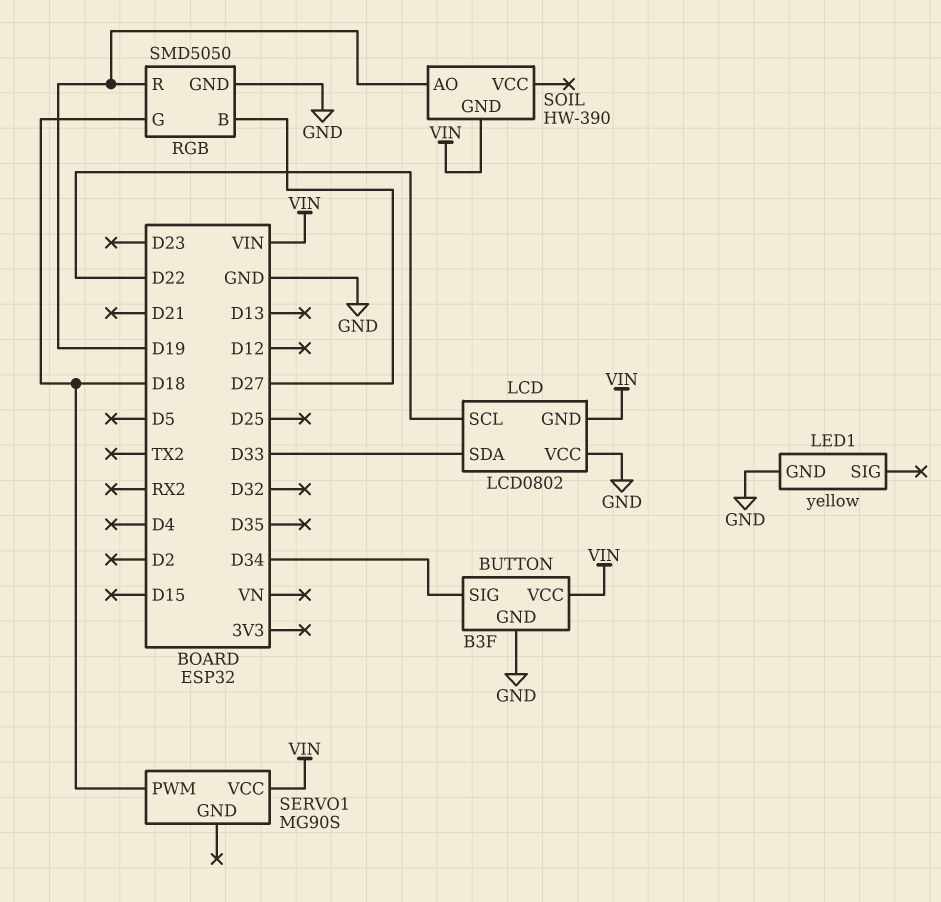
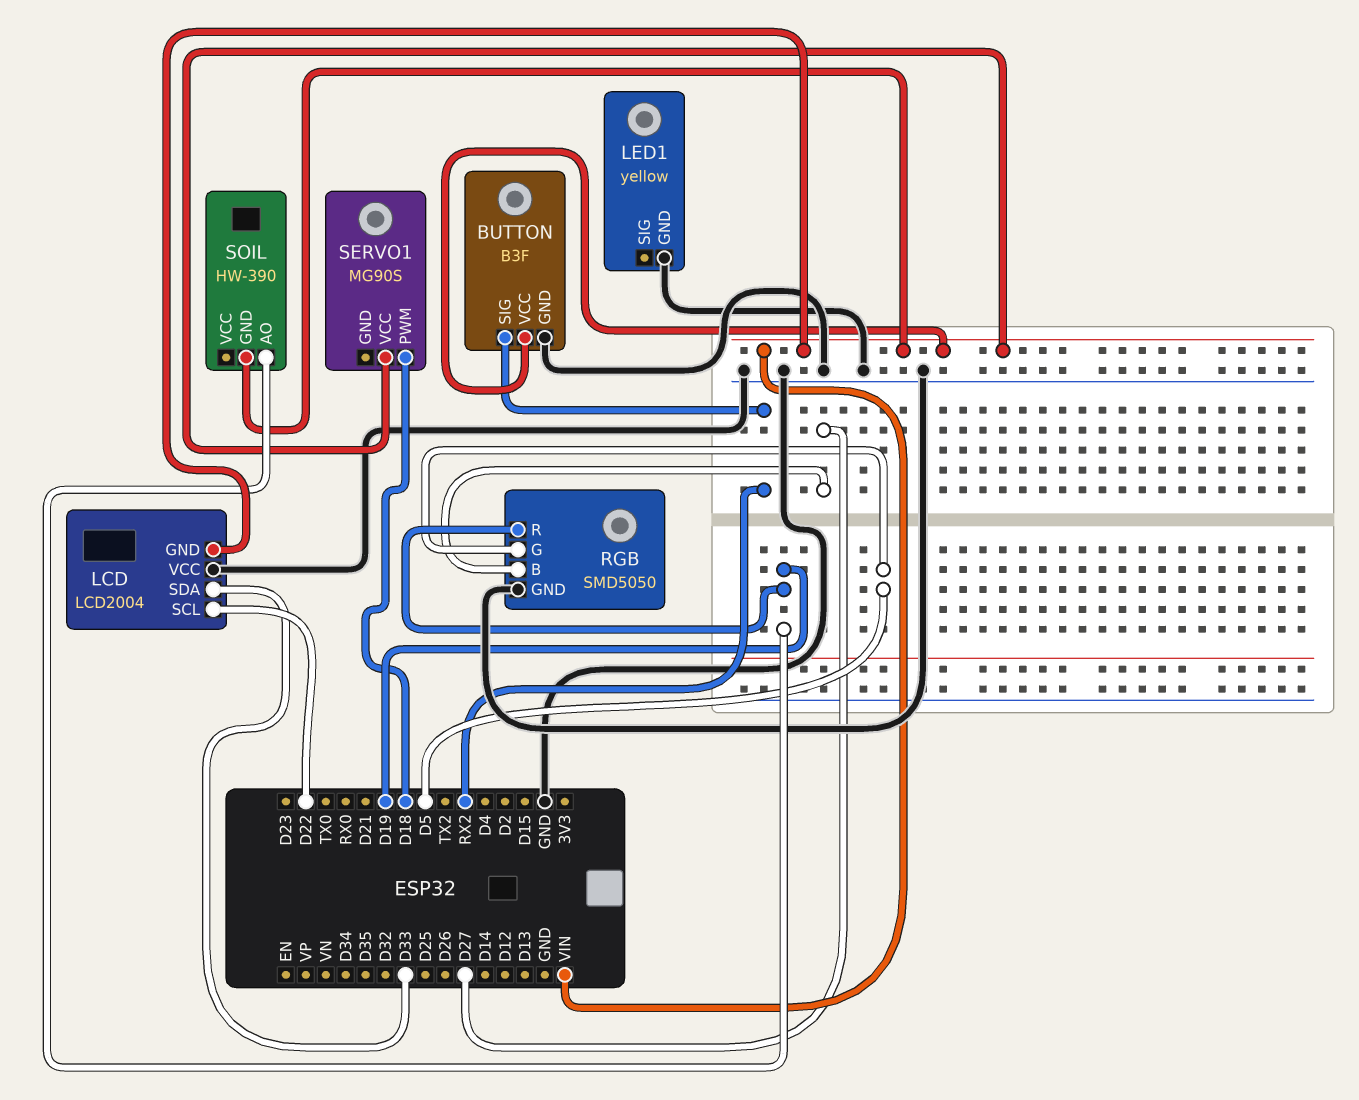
BUTTON pin SIG: D34 -> RX2
LCD: LCD0802 -> LCD2004
RGB pin G: D18 -> D5

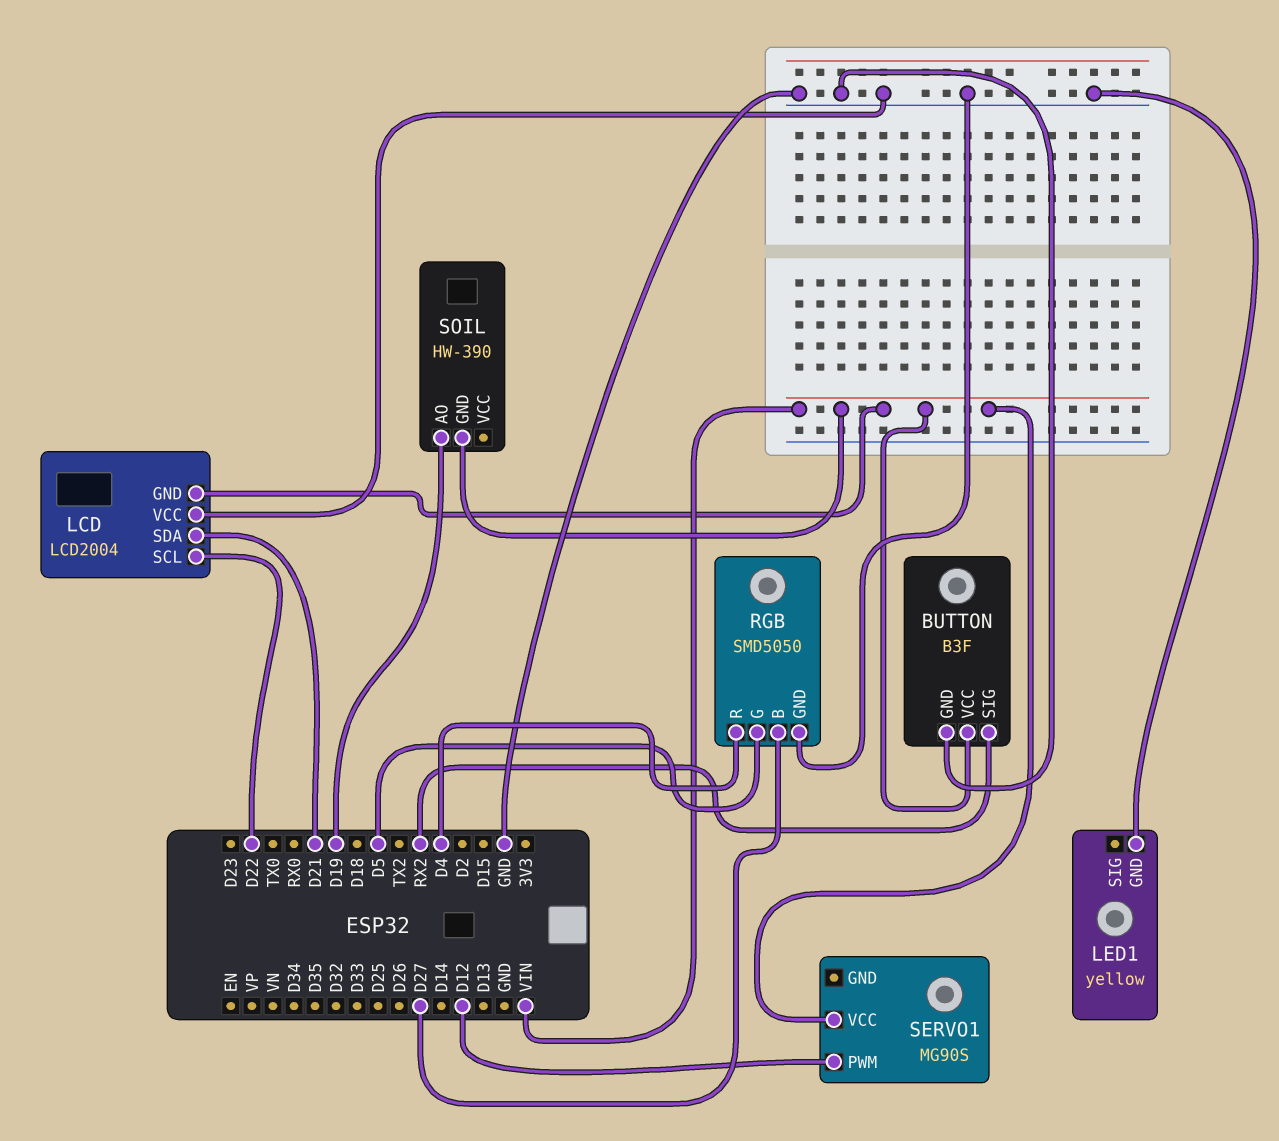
LCD pin SDA: D33 -> D21
RGB pin R: D19 -> D4
SERVO1 pin PWM: D18 -> D12

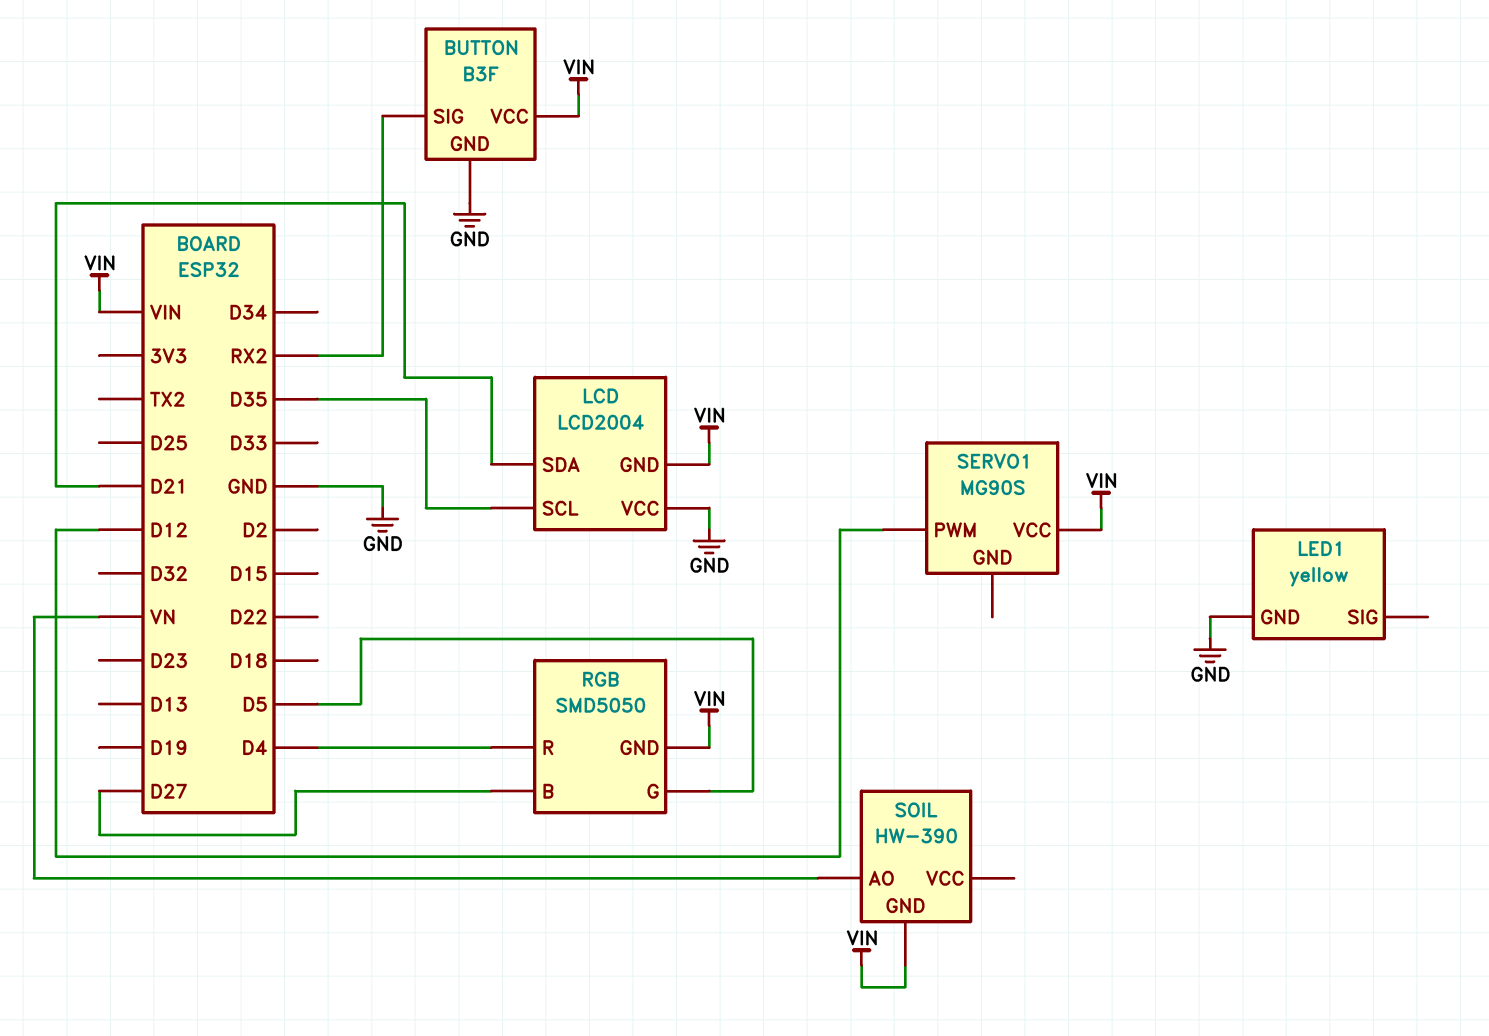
LCD pin SCL: D22 -> D35
RGB pin GND: GND -> VIN
SOIL pin AO: D19 -> VN

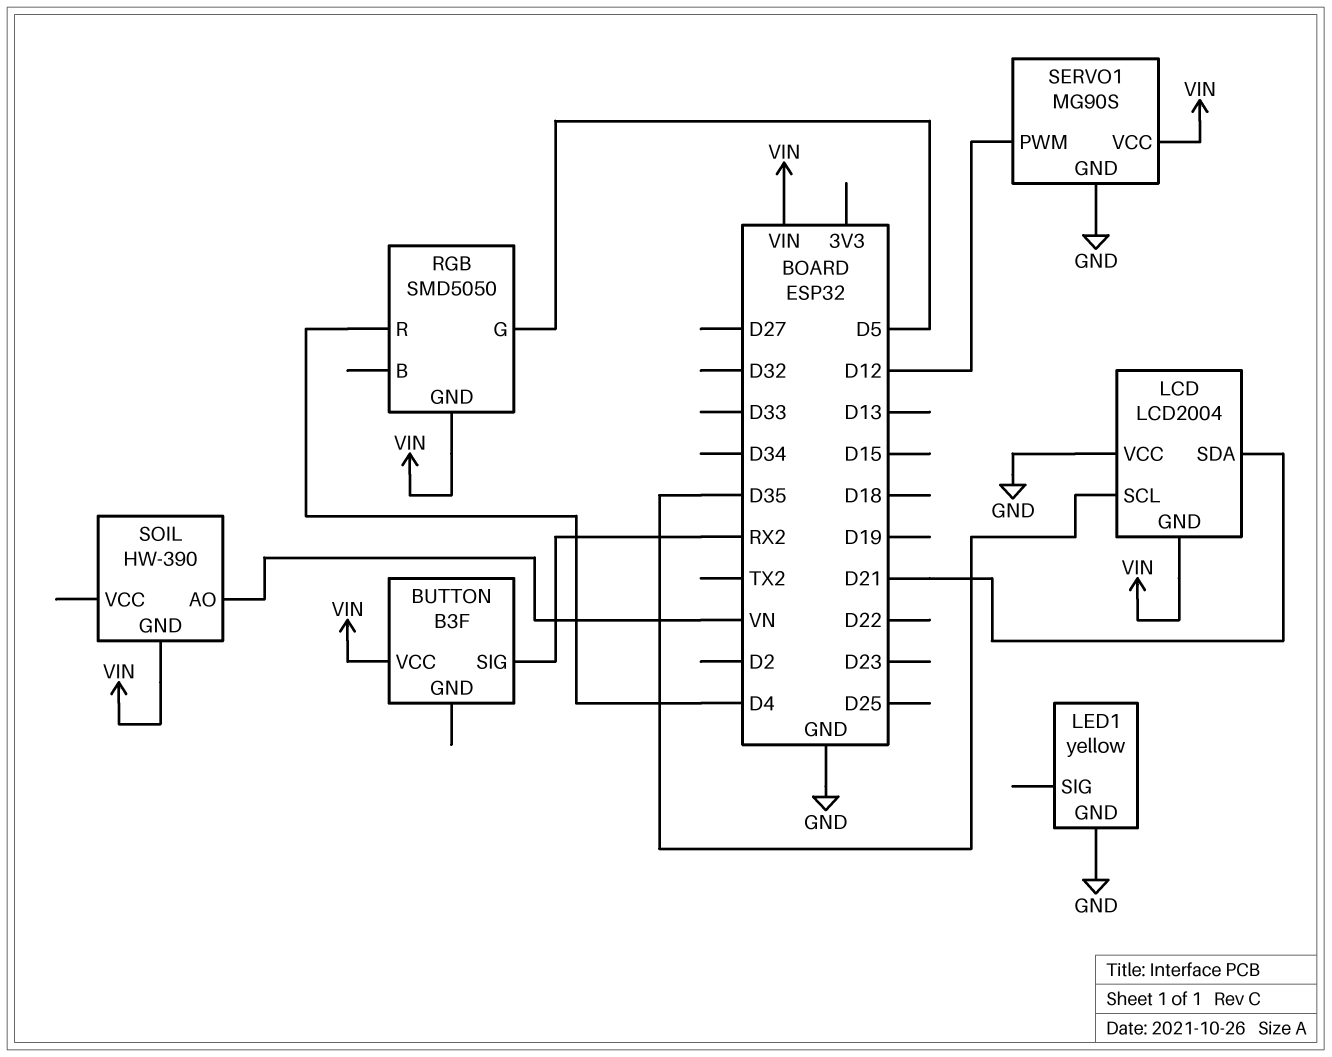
BUTTON pin GND: GND -> none
RGB pin B: D27 -> none
SERVO1 pin GND: none -> GND

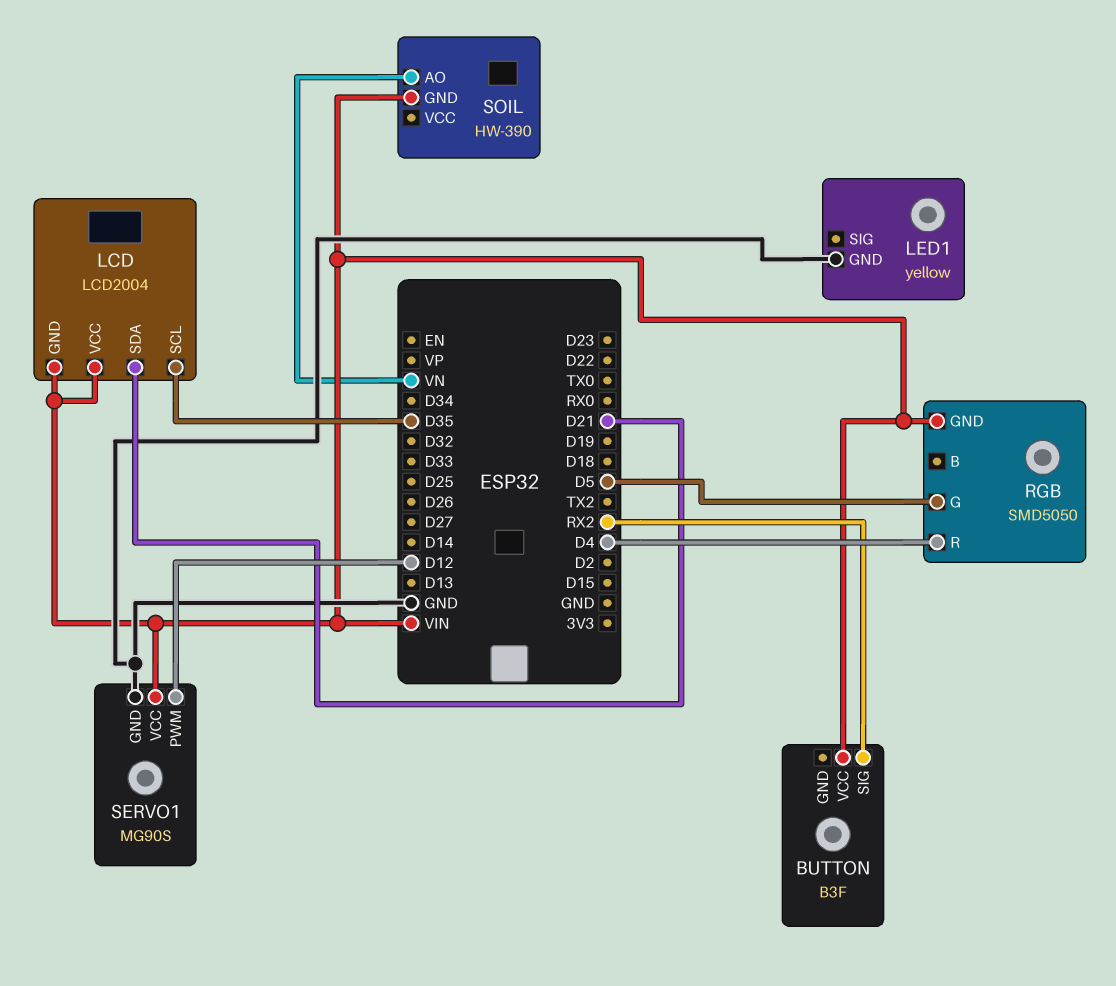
LCD pin VCC: GND -> VIN

